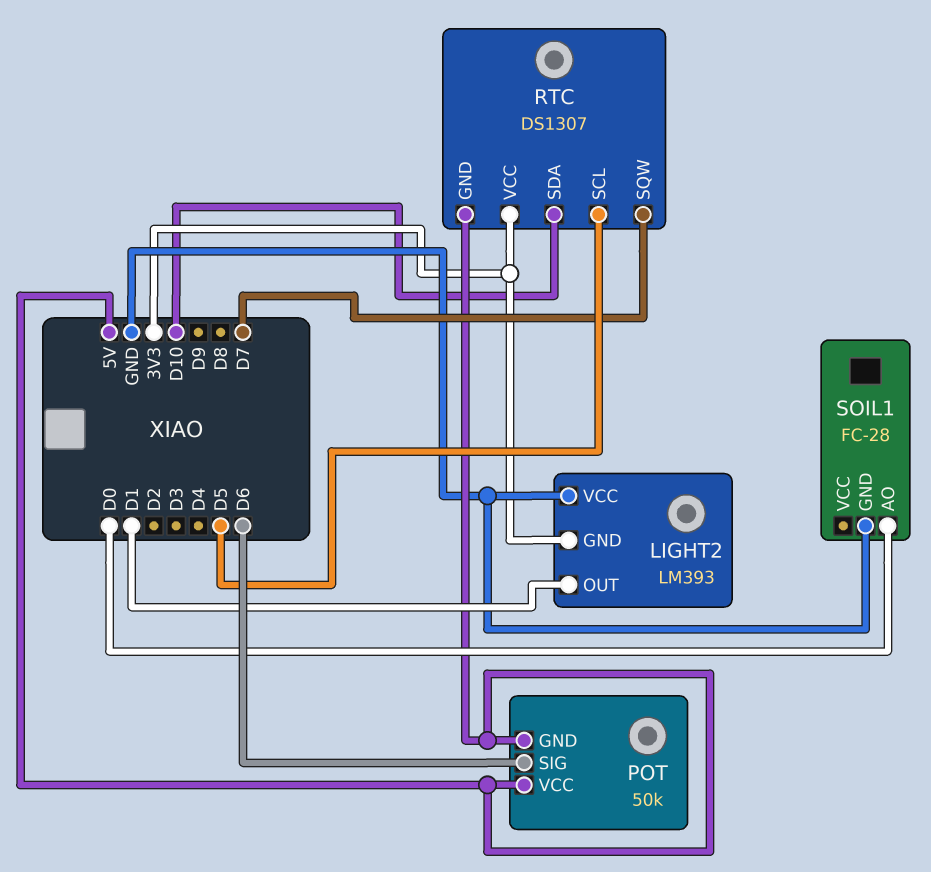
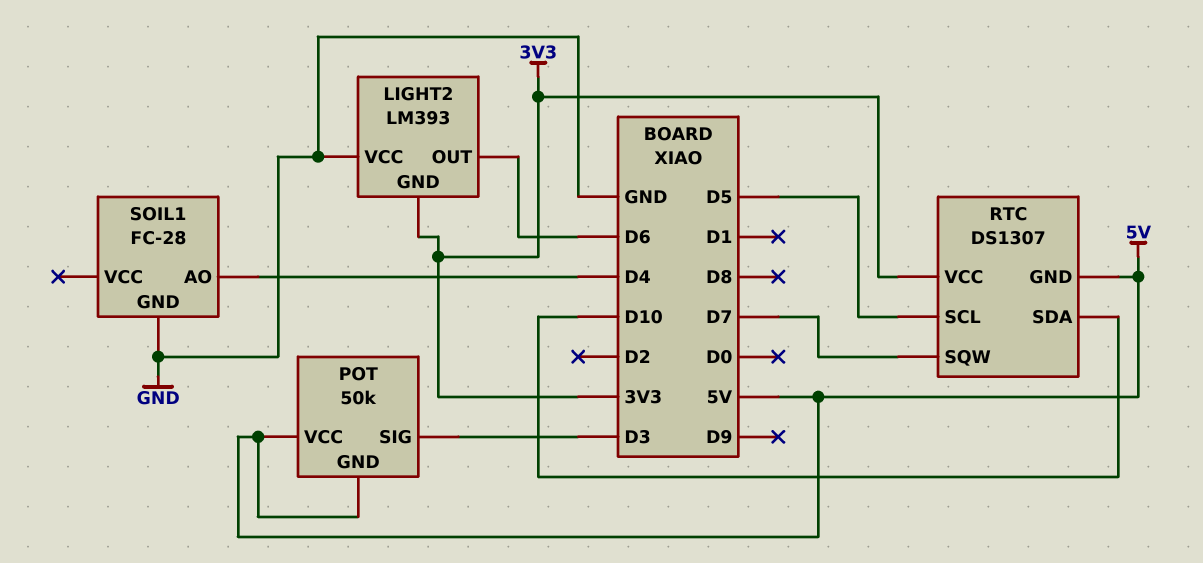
LIGHT2 pin OUT: D1 -> D6
POT pin SIG: D6 -> D3
SOIL1 pin AO: D0 -> D4

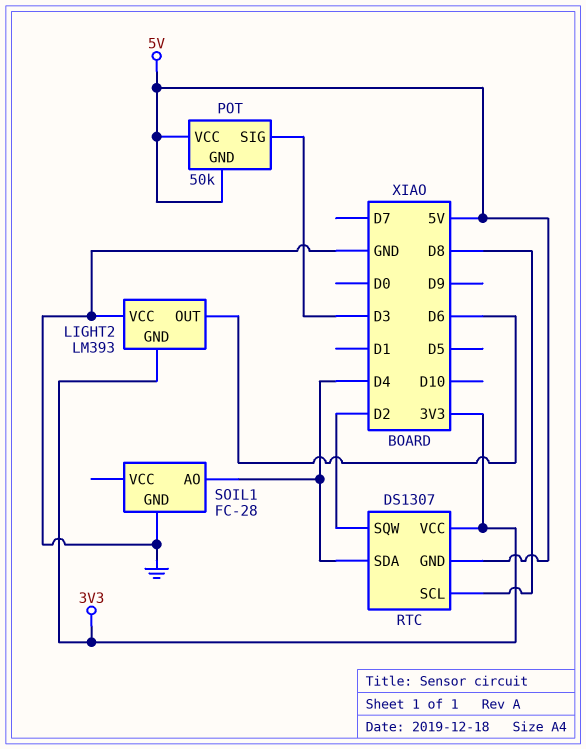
RTC pin SCL: D5 -> D8
RTC pin SDA: D10 -> D4
RTC pin SQW: D7 -> D2

